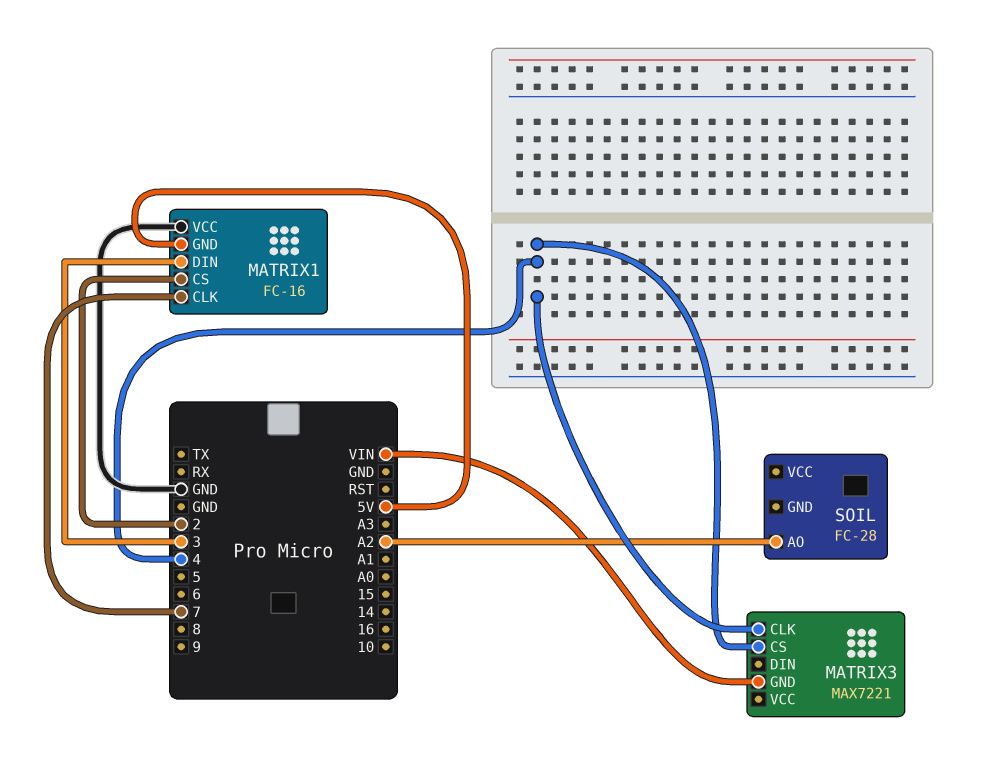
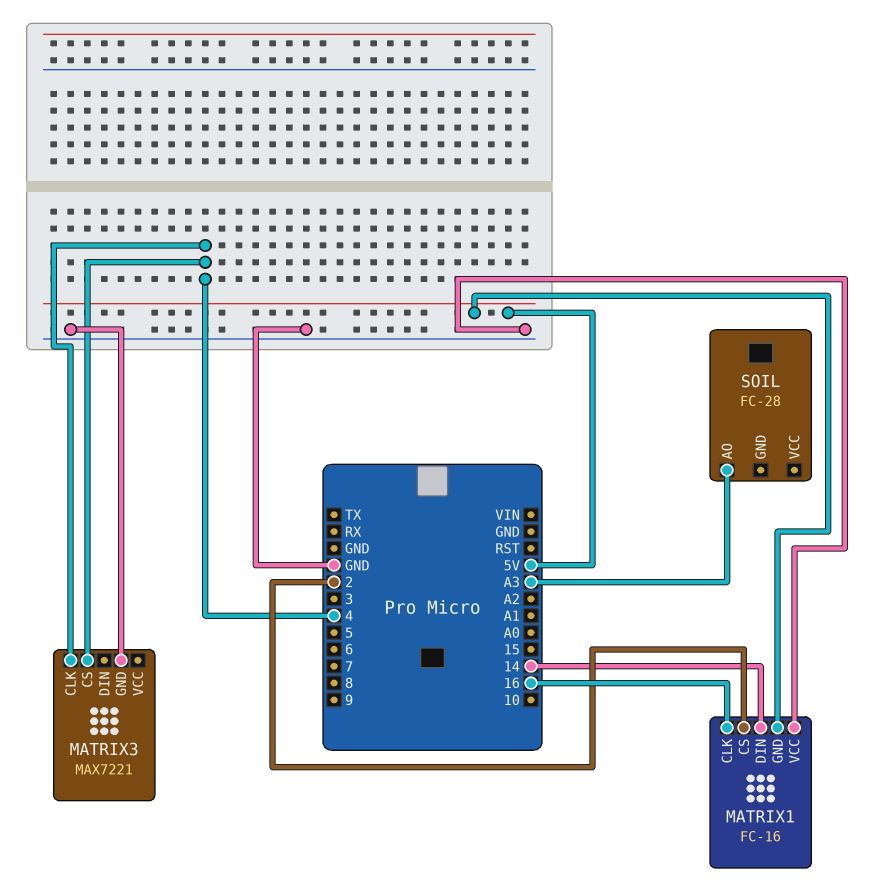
MATRIX1 pin CLK: 7 -> 16
MATRIX1 pin DIN: 3 -> 14
MATRIX3 pin GND: VIN -> GND
SOIL pin AO: A2 -> A3

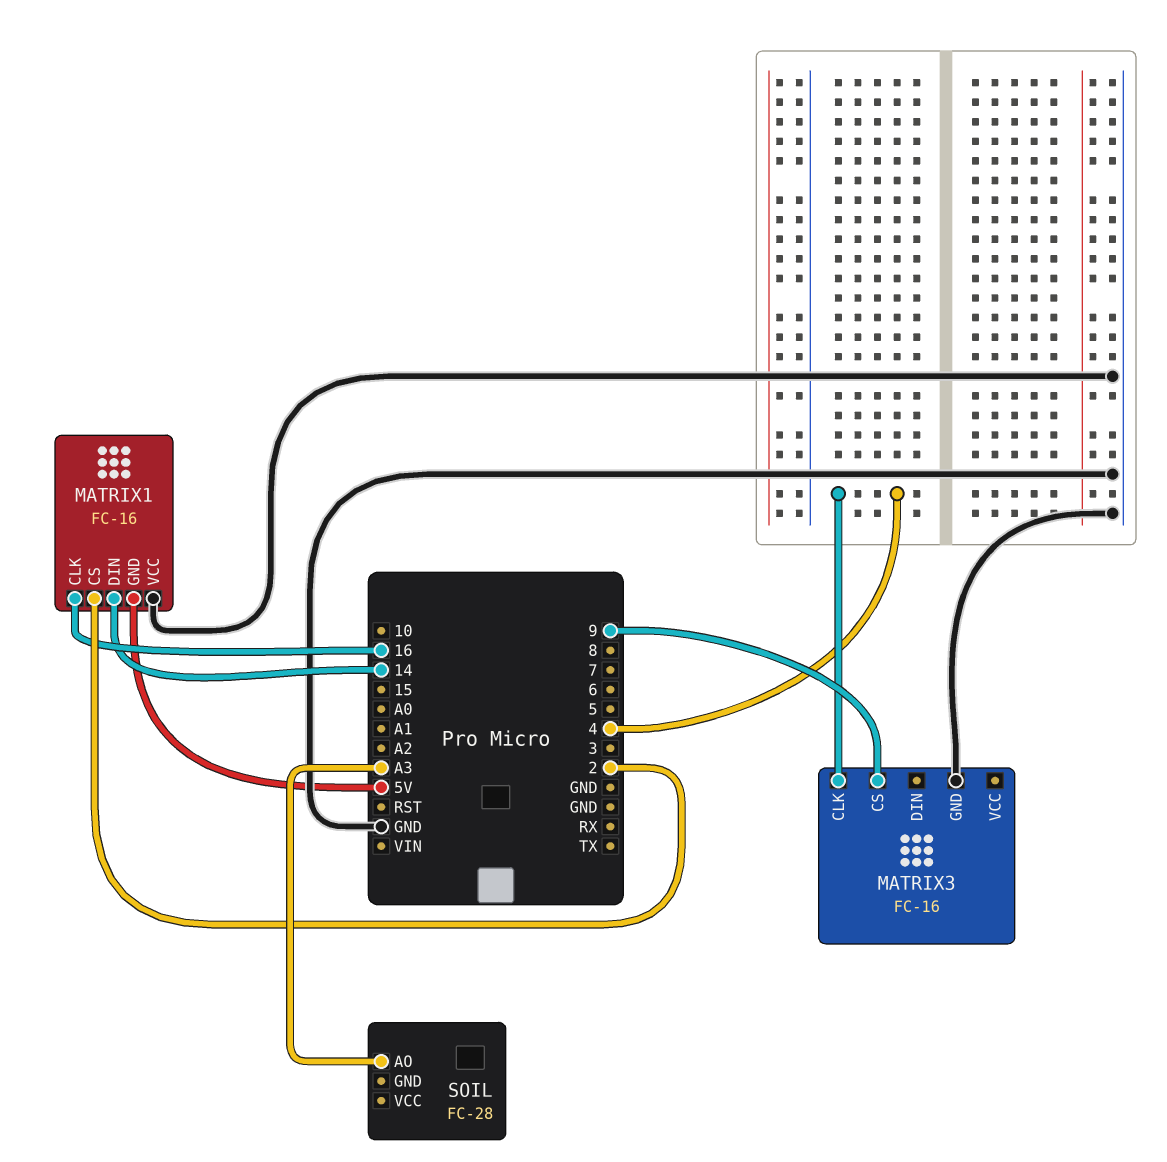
MATRIX3: MAX7221 -> FC-16
MATRIX3 pin CS: 4 -> 9

